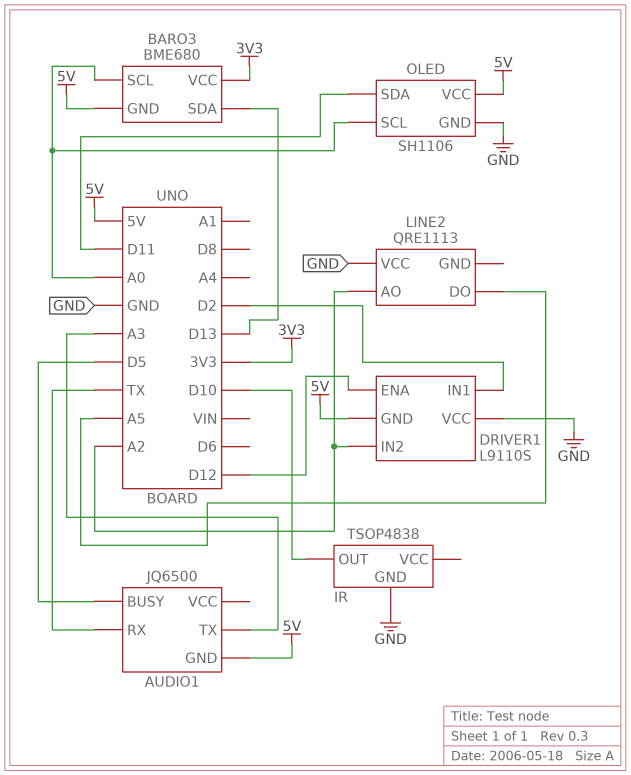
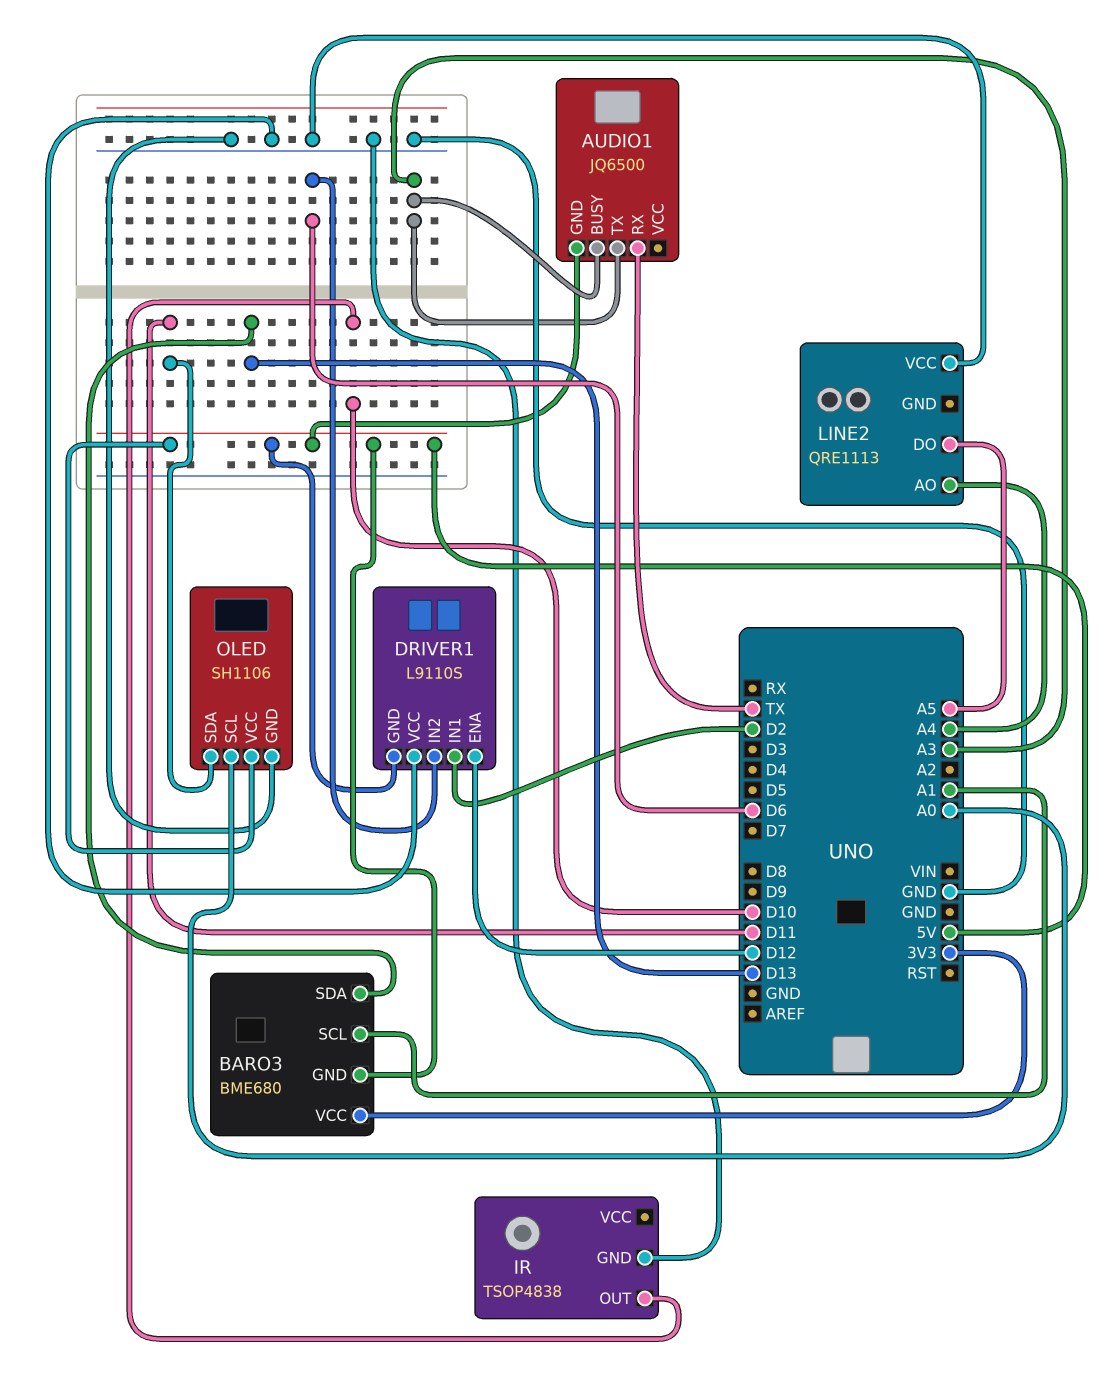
AUDIO1 pin BUSY: D5 -> A3
BARO3 pin SCL: A0 -> A1
DRIVER1 pin IN2: A2 -> D6
LINE2 pin AO: A2 -> A4

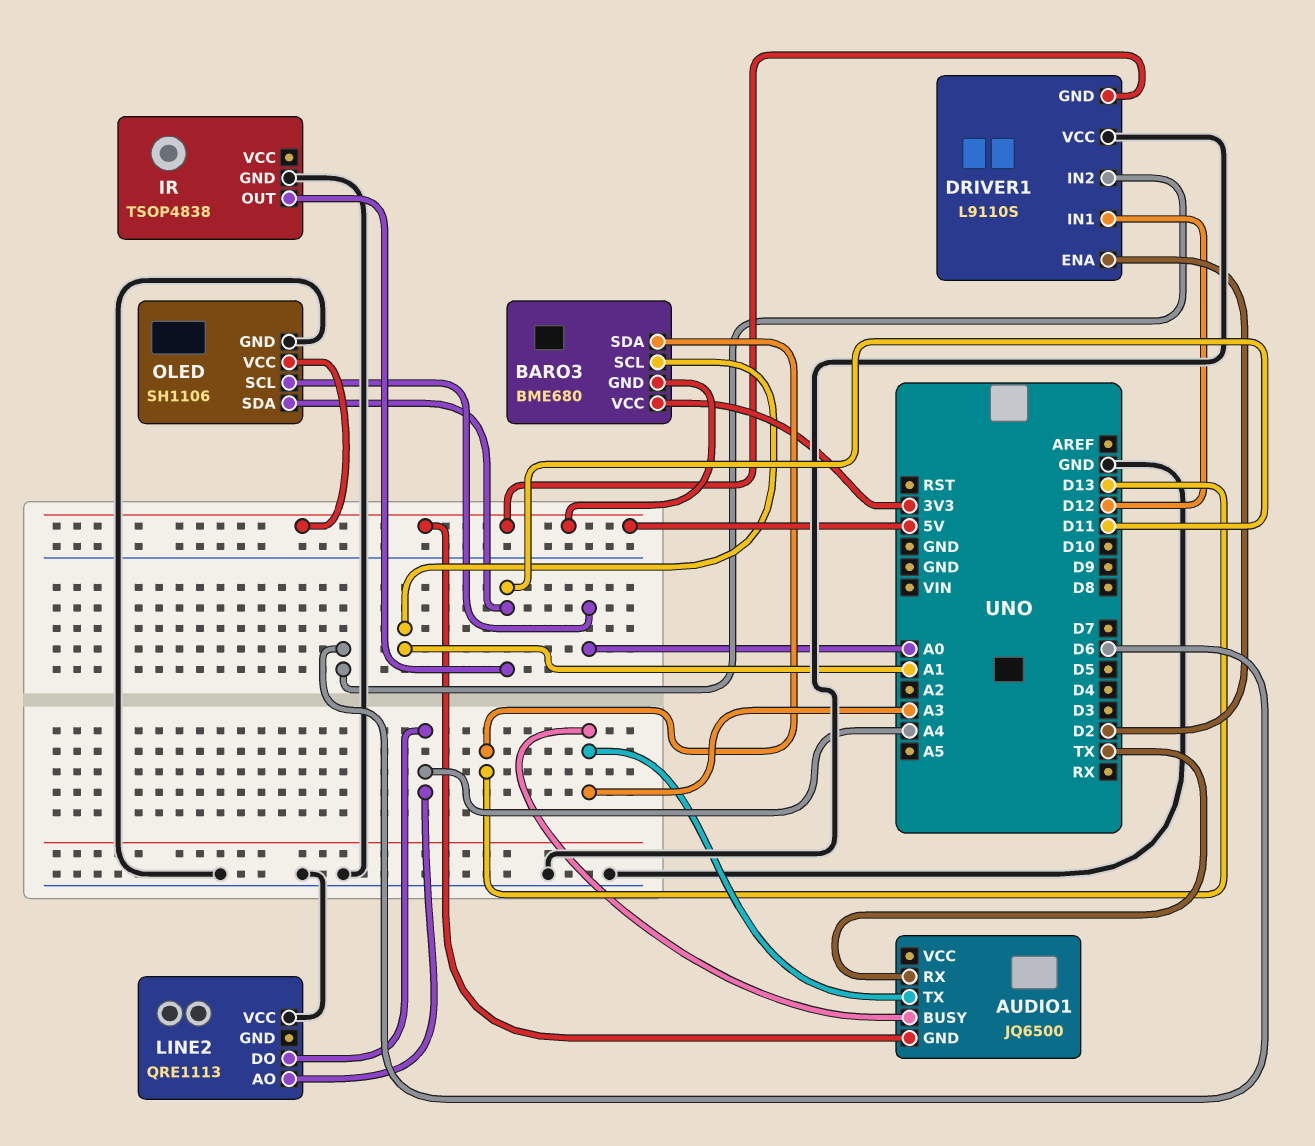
DRIVER1 pin ENA: D12 -> D2
DRIVER1 pin IN1: D2 -> D12
IR pin OUT: D10 -> D11
LINE2 pin DO: A5 -> A4

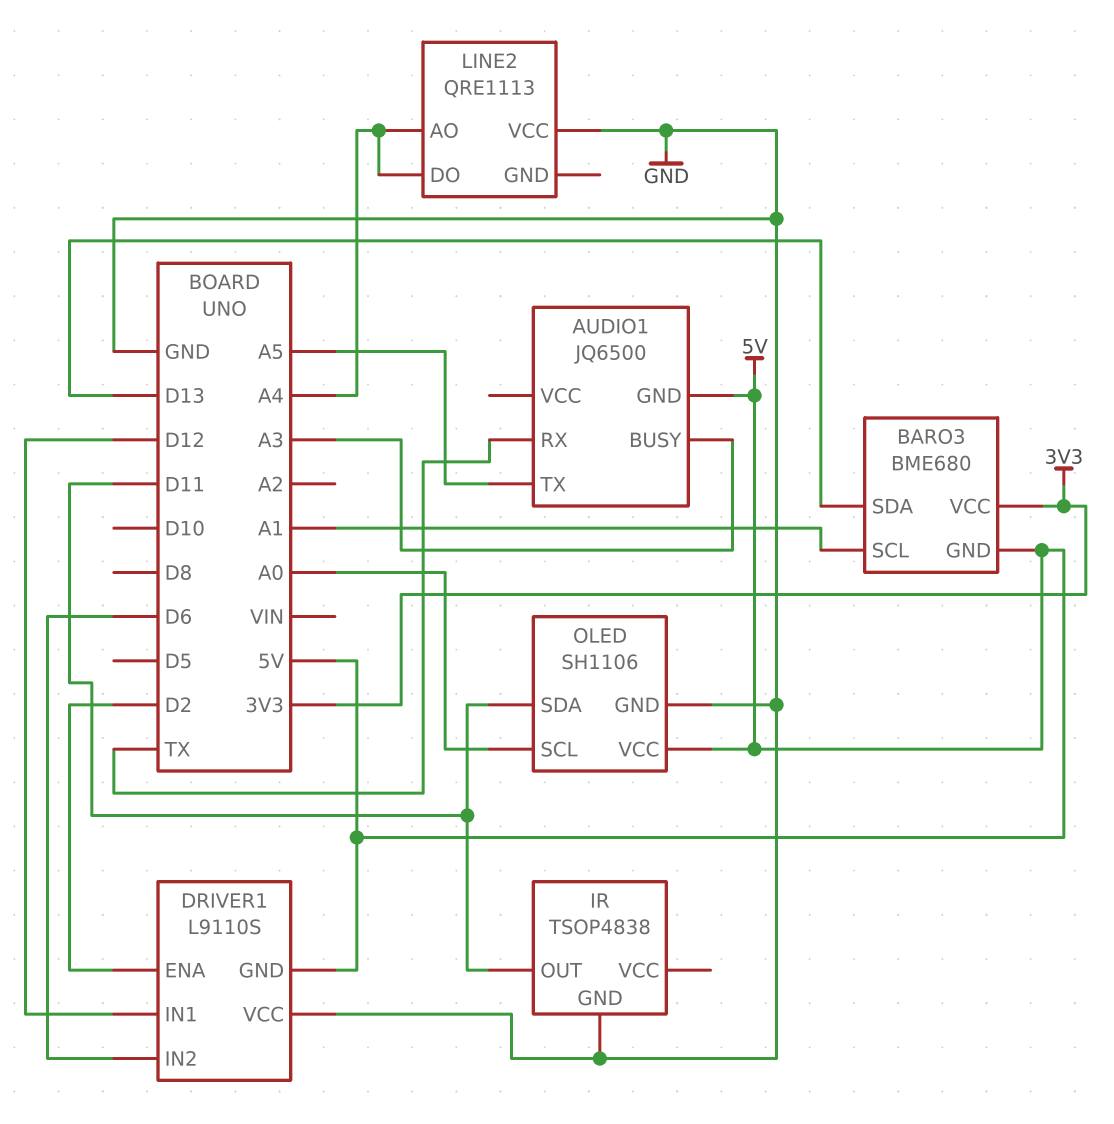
AUDIO1 pin TX: A3 -> A5

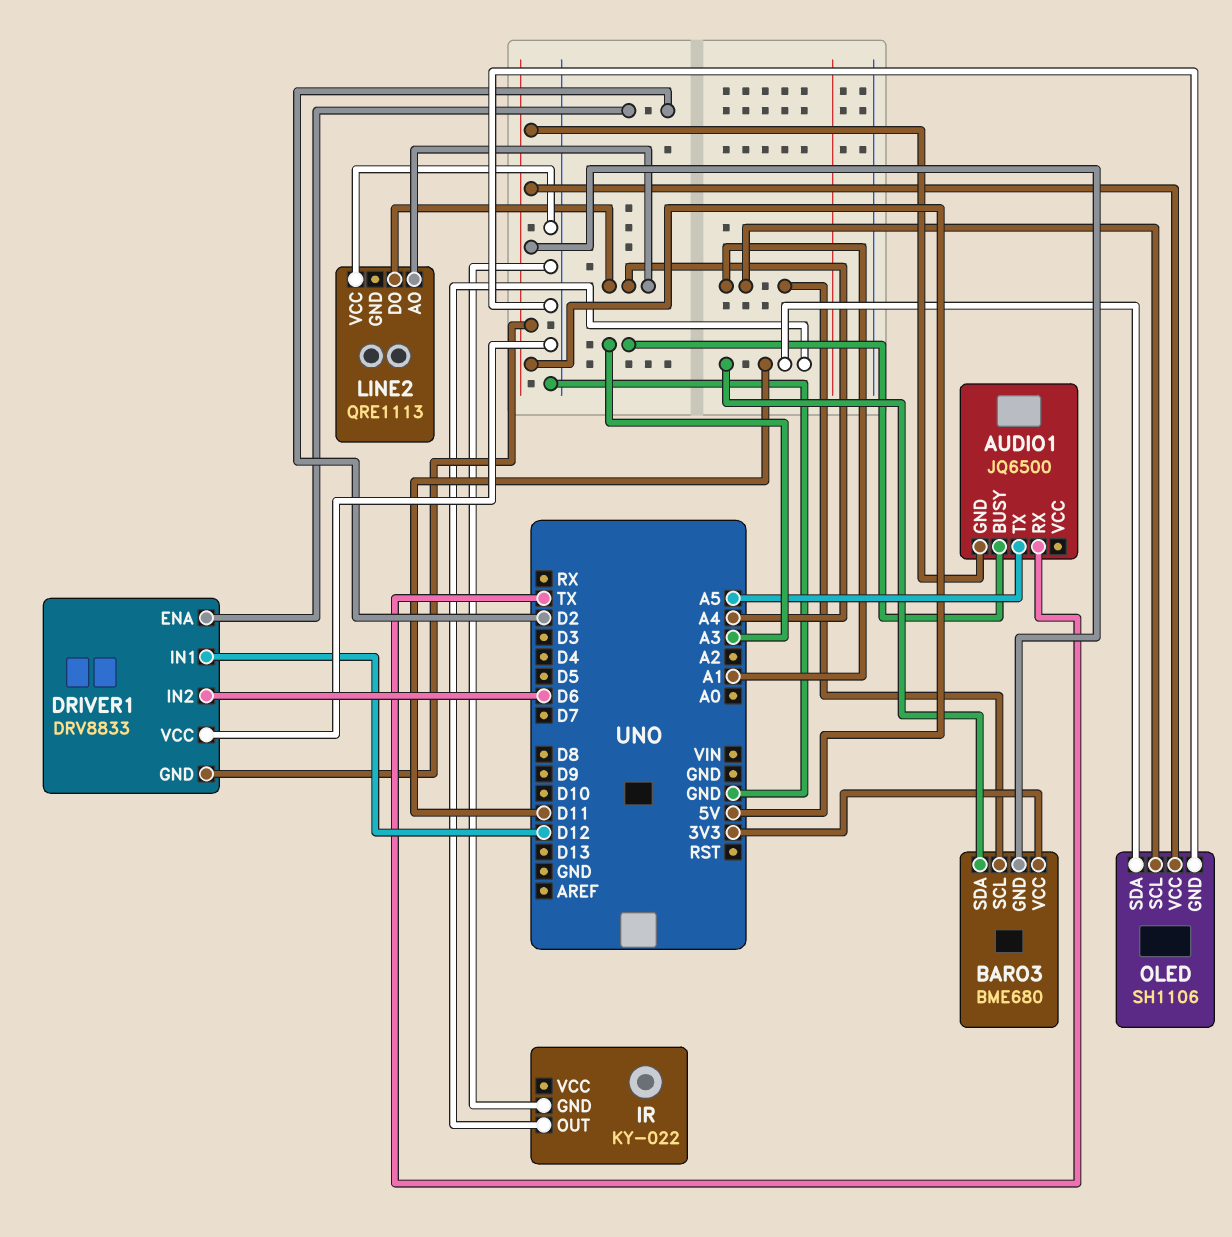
BARO3 pin SDA: D13 -> D11
DRIVER1: L9110S -> DRV8833
IR: TSOP4838 -> KY-022
OLED pin SCL: A0 -> A1

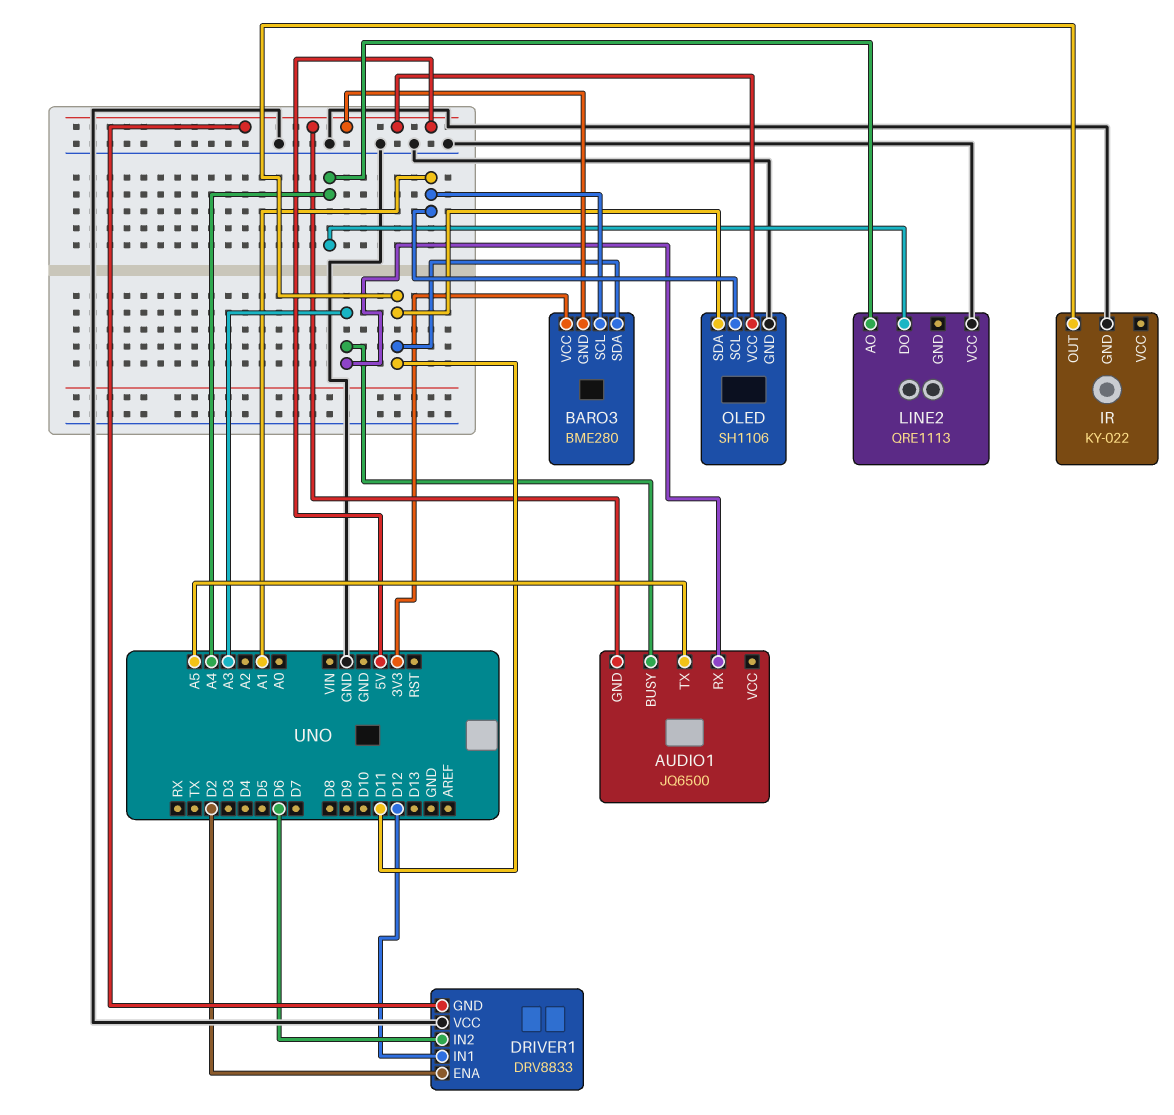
AUDIO1 pin RX: TX -> A3
BARO3: BME680 -> BME280

